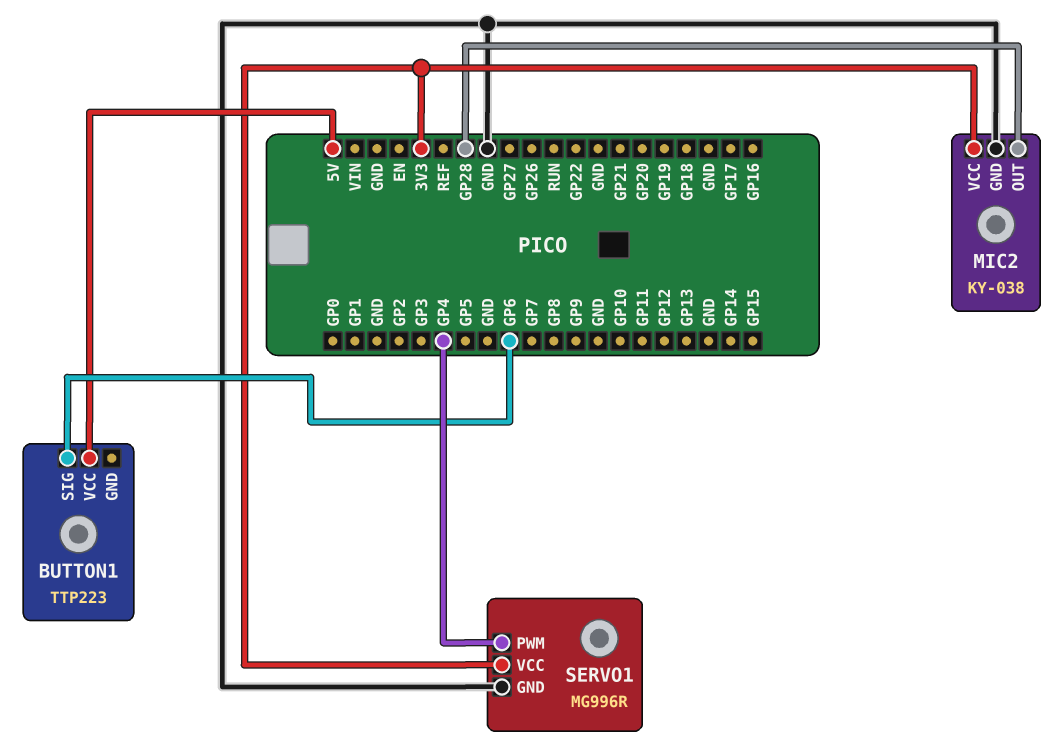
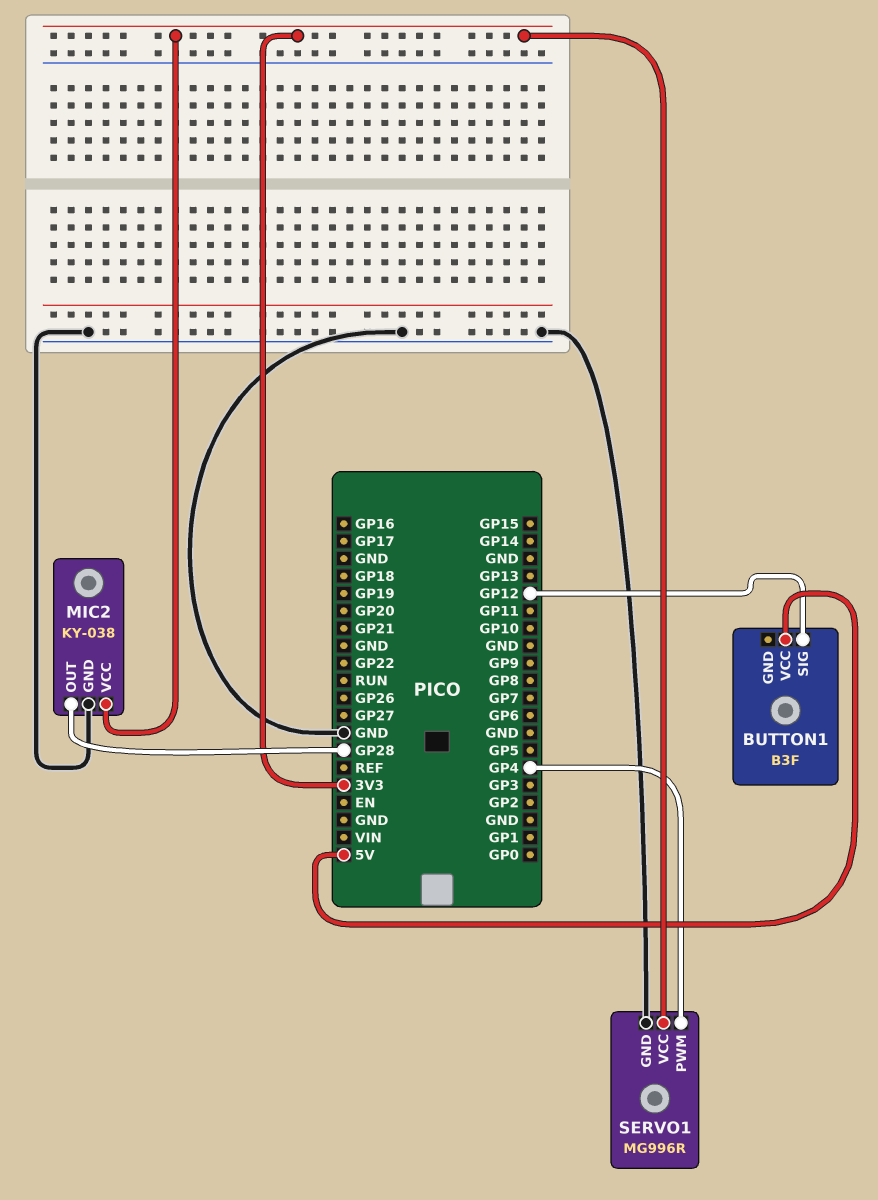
BUTTON1: TTP223 -> B3F
BUTTON1 pin SIG: GP6 -> GP12

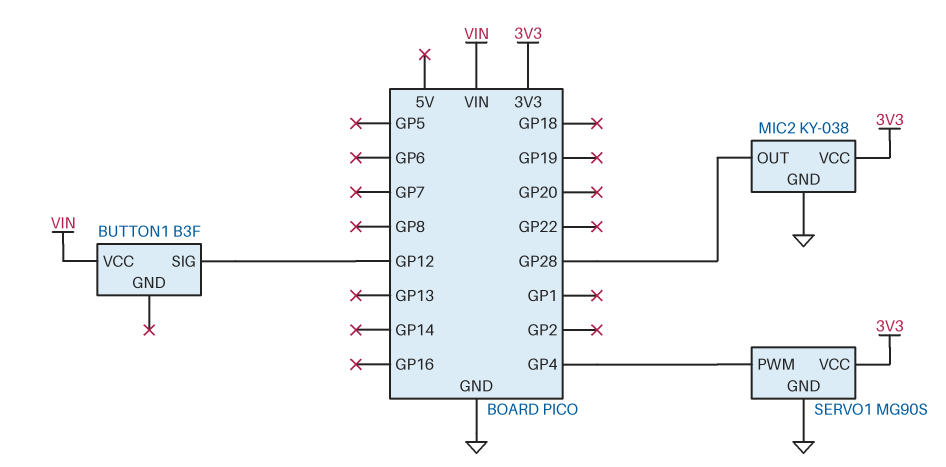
BUTTON1 pin VCC: 5V -> VIN
SERVO1: MG996R -> MG90S

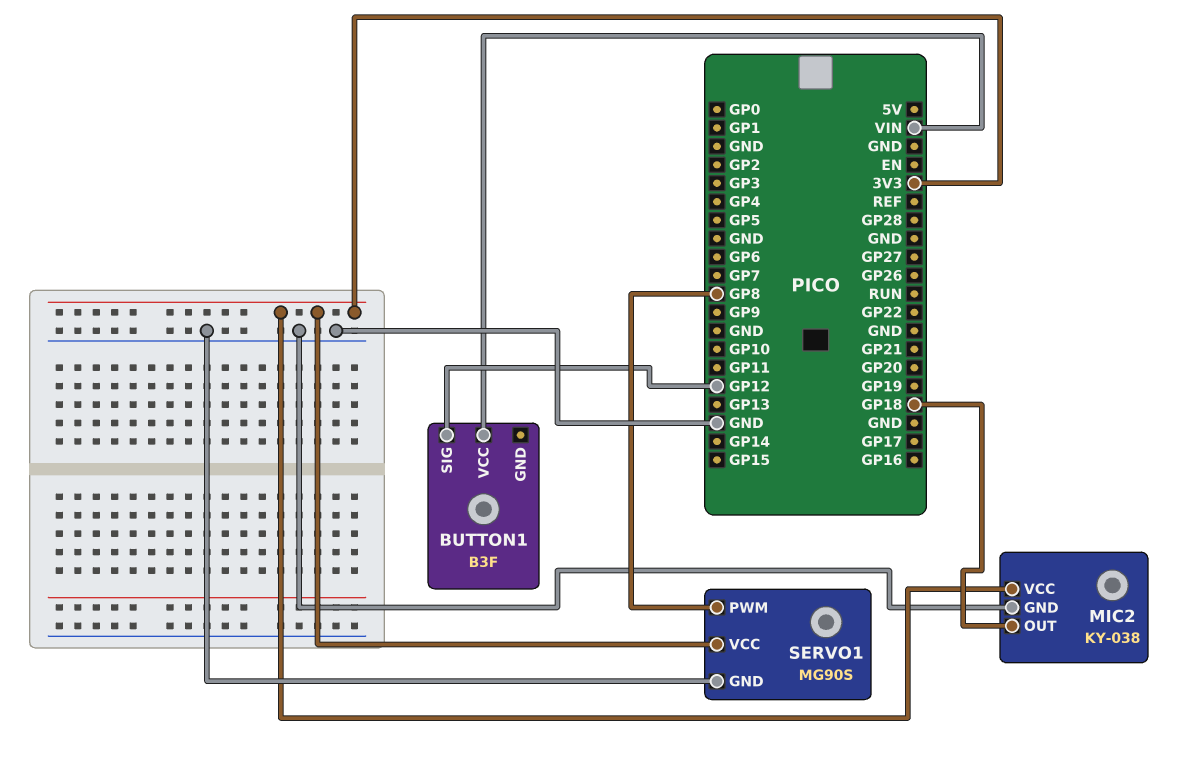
MIC2 pin OUT: GP28 -> GP18
SERVO1 pin PWM: GP4 -> GP8

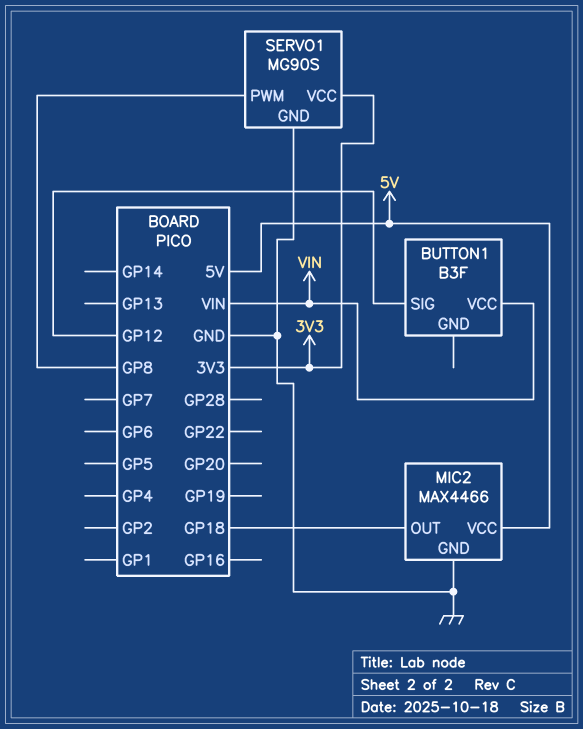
MIC2: KY-038 -> MAX4466
MIC2 pin VCC: 3V3 -> 5V

